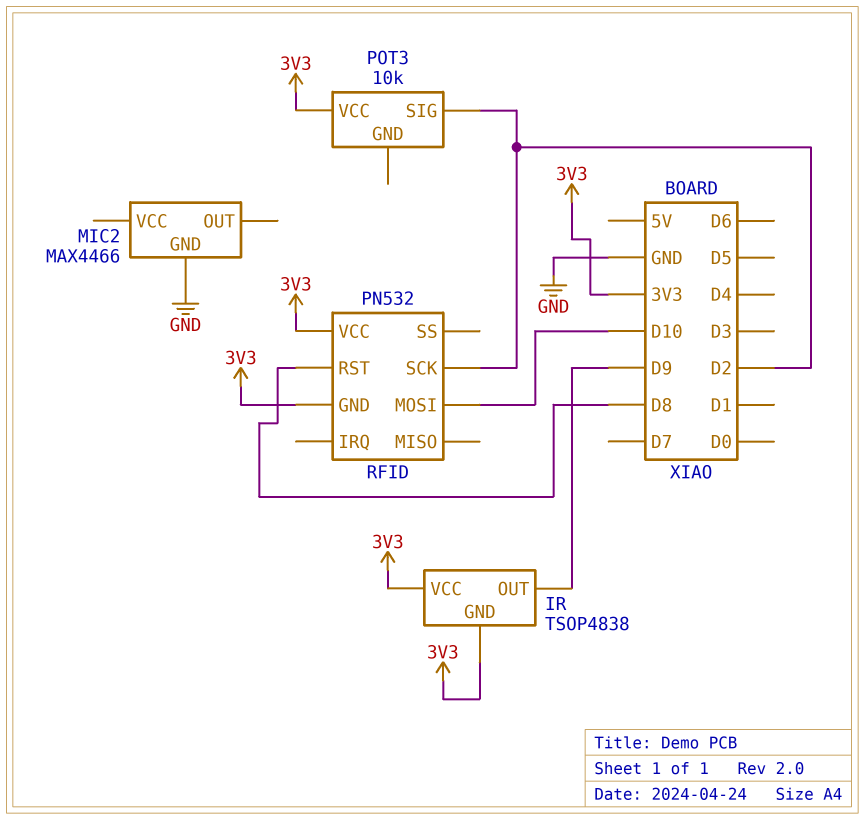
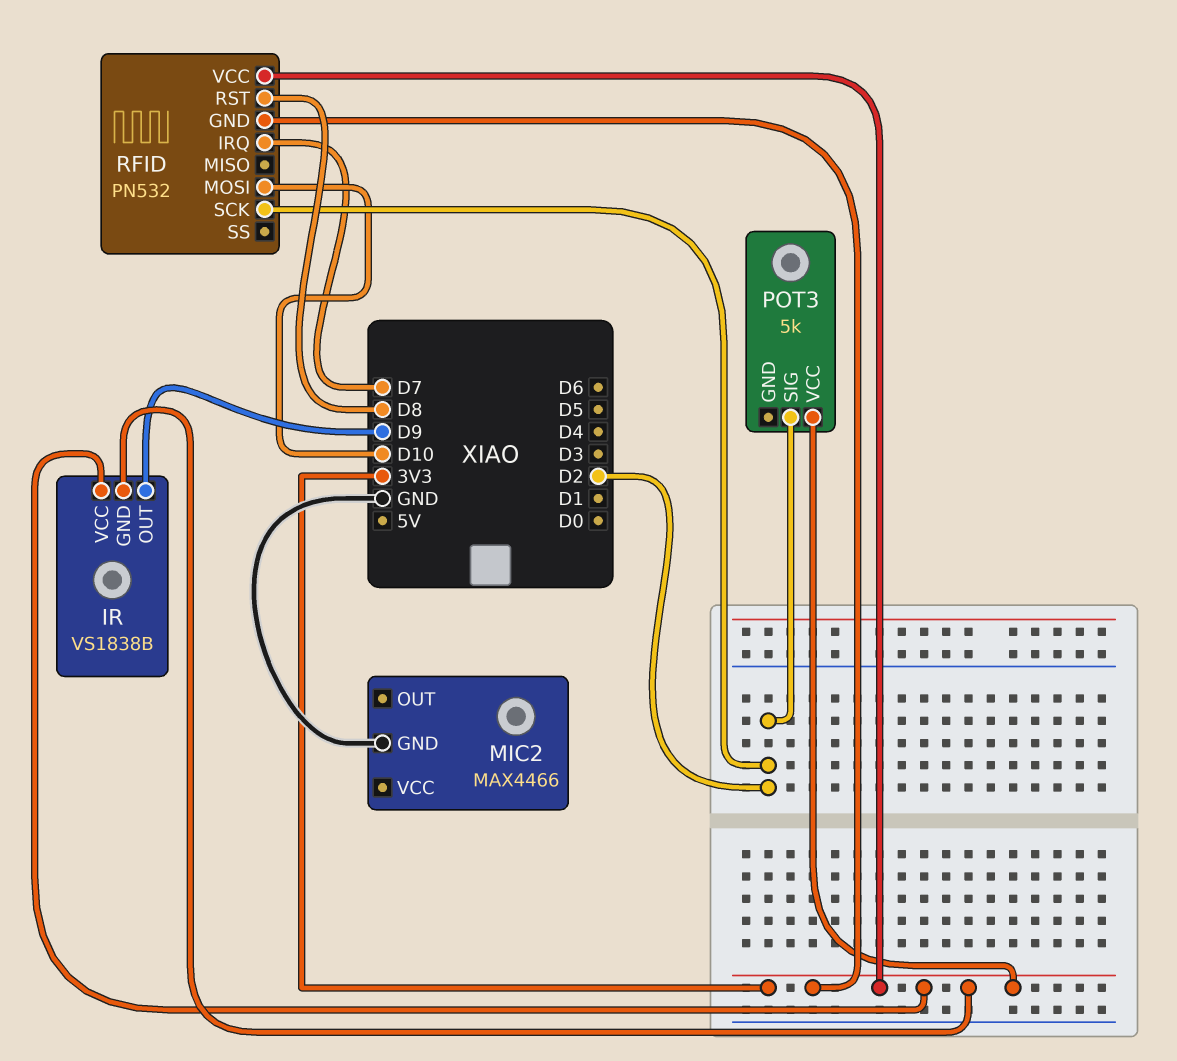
IR: TSOP4838 -> VS1838B
POT3: 10k -> 5k
RFID pin IRQ: none -> D7

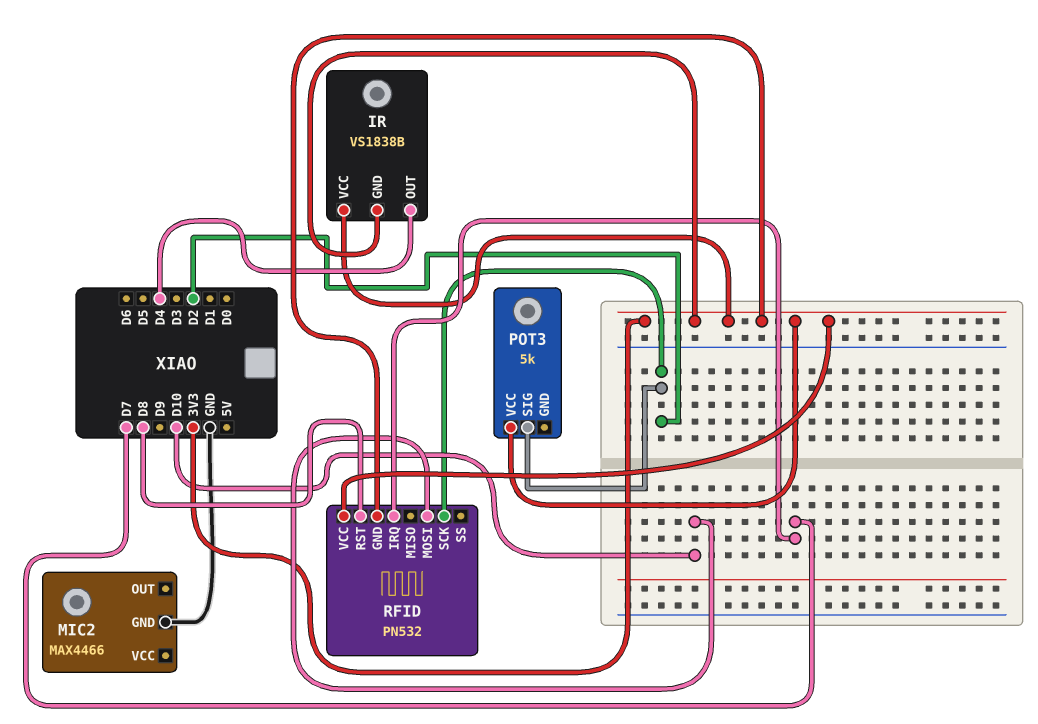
IR pin OUT: D9 -> D4

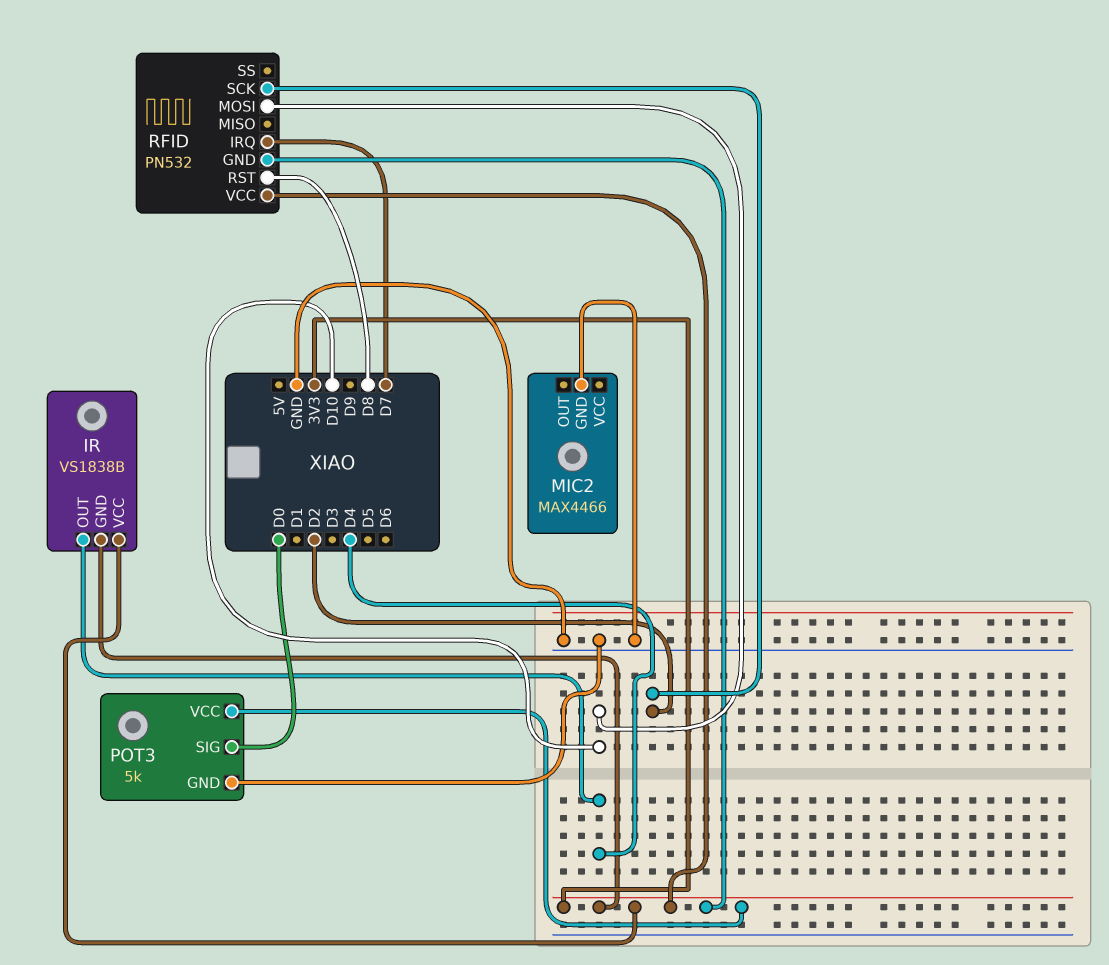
POT3 pin GND: none -> GND
POT3 pin SIG: D2 -> D0

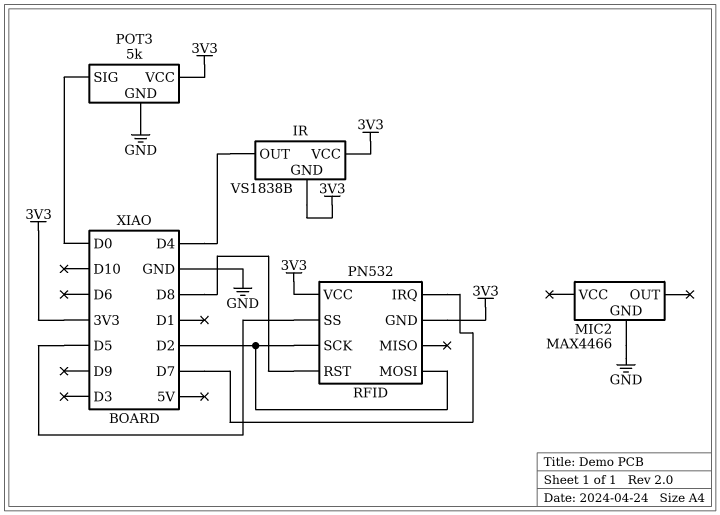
RFID pin MOSI: D10 -> D2
RFID pin SS: none -> D5

